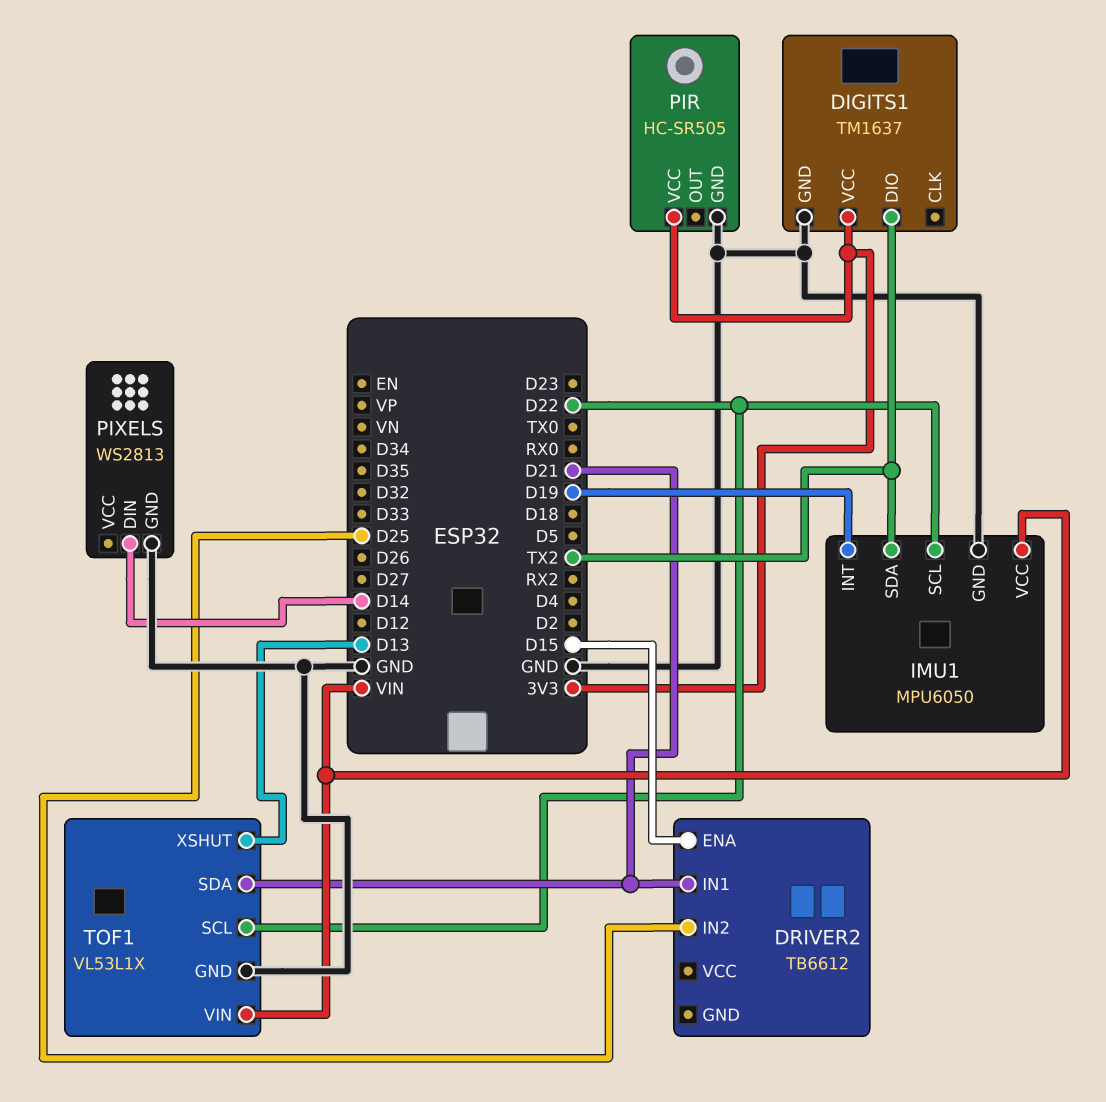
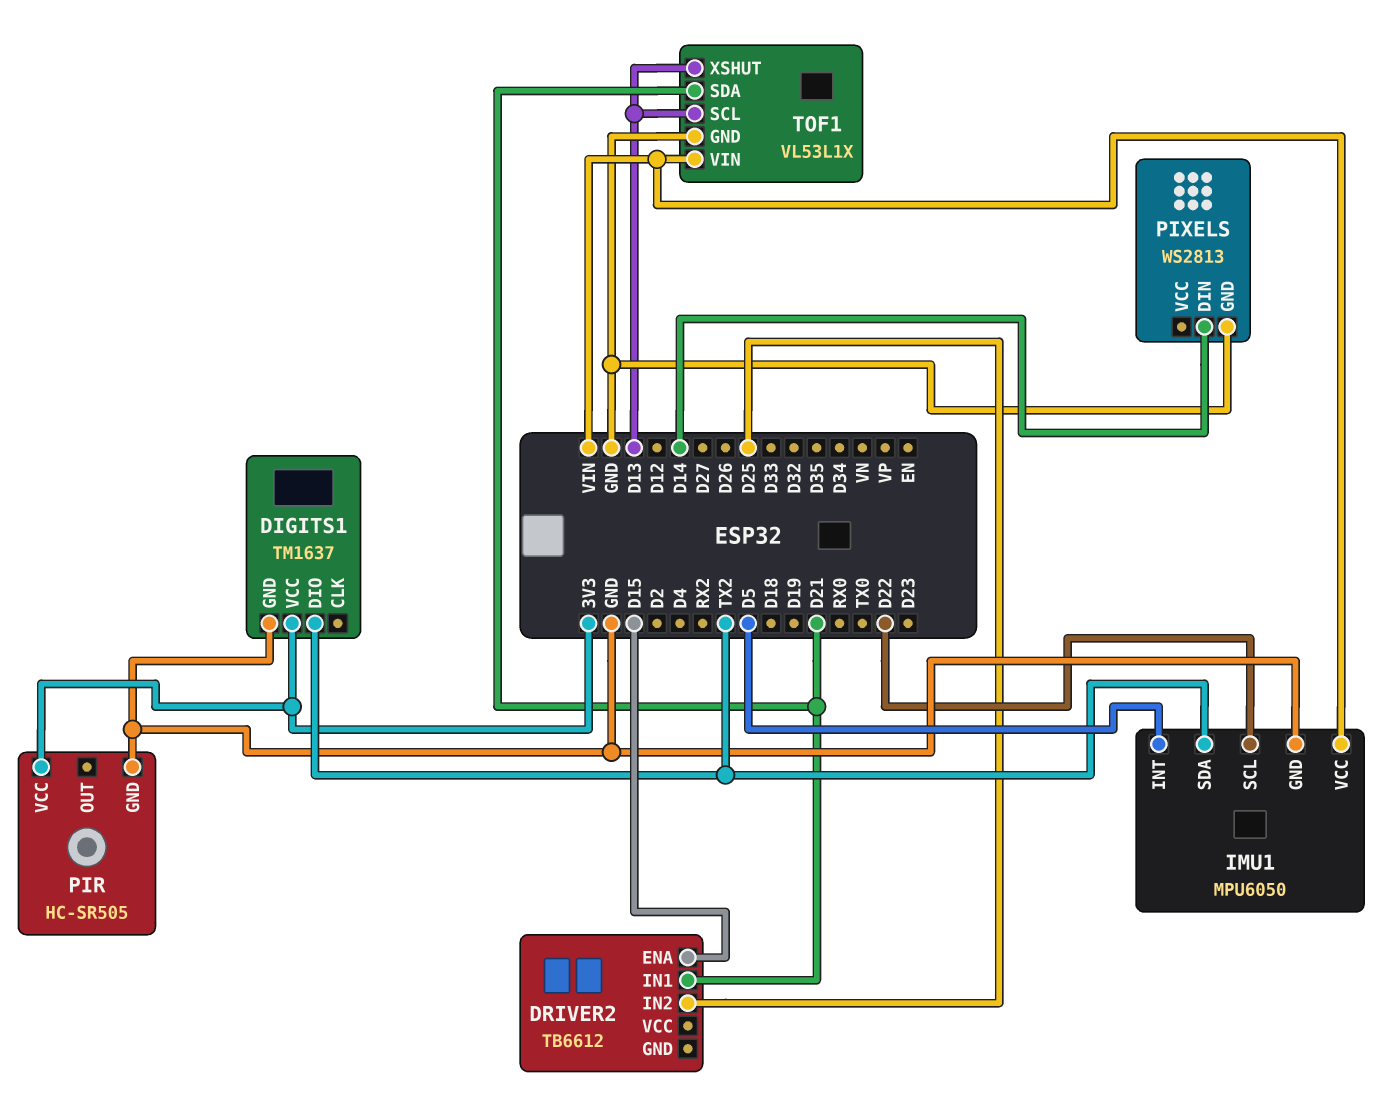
IMU1 pin INT: D19 -> D5
TOF1 pin SCL: D22 -> D13

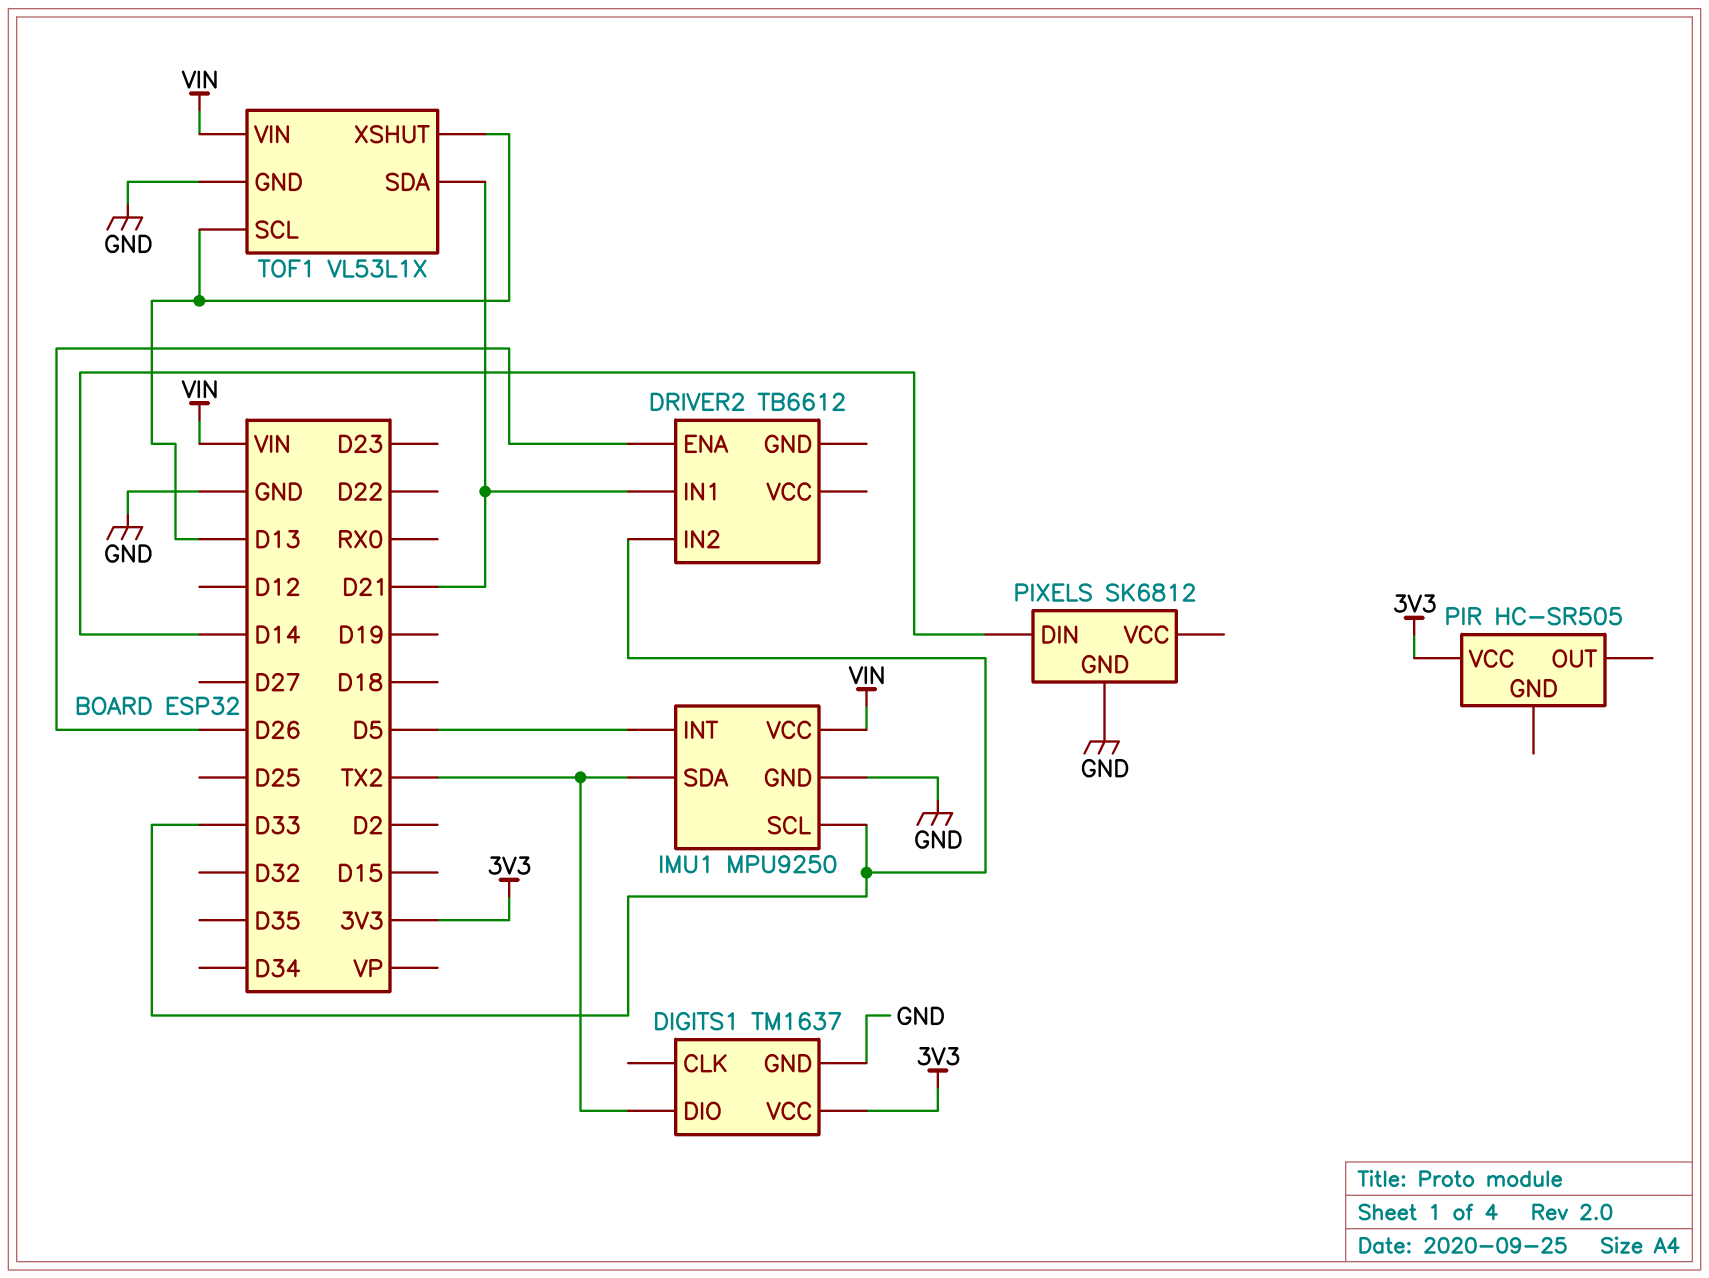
DRIVER2 pin ENA: D15 -> D26
DRIVER2 pin IN2: D25 -> D33
IMU1: MPU6050 -> MPU9250
IMU1 pin SCL: D22 -> D33
PIR pin GND: GND -> none
PIXELS: WS2813 -> SK6812

